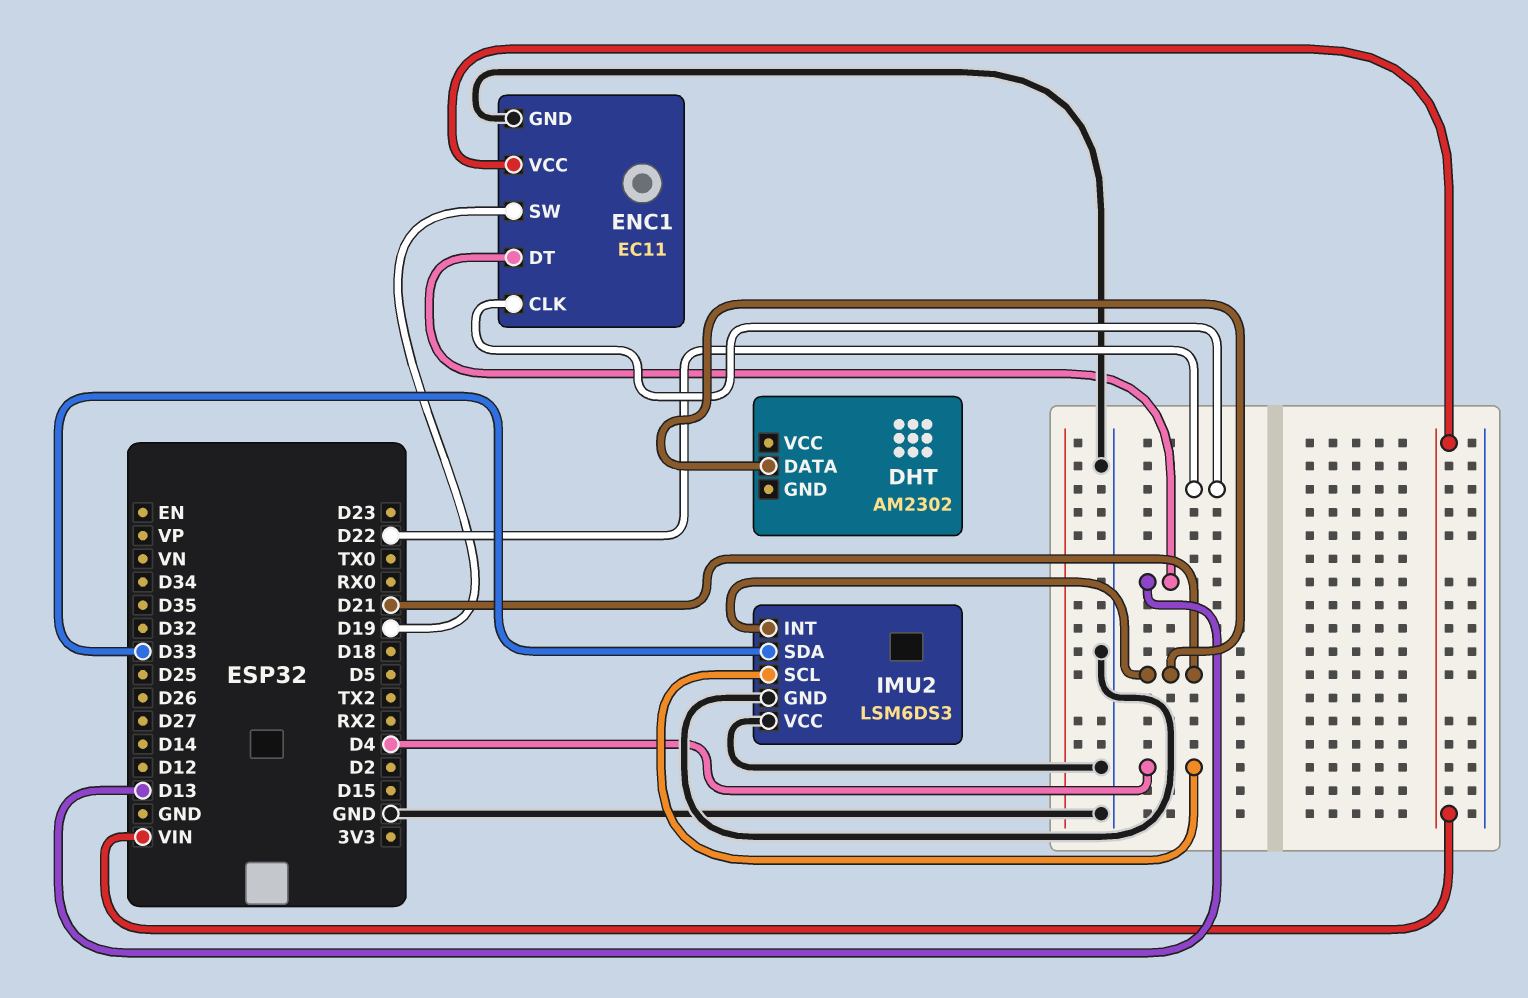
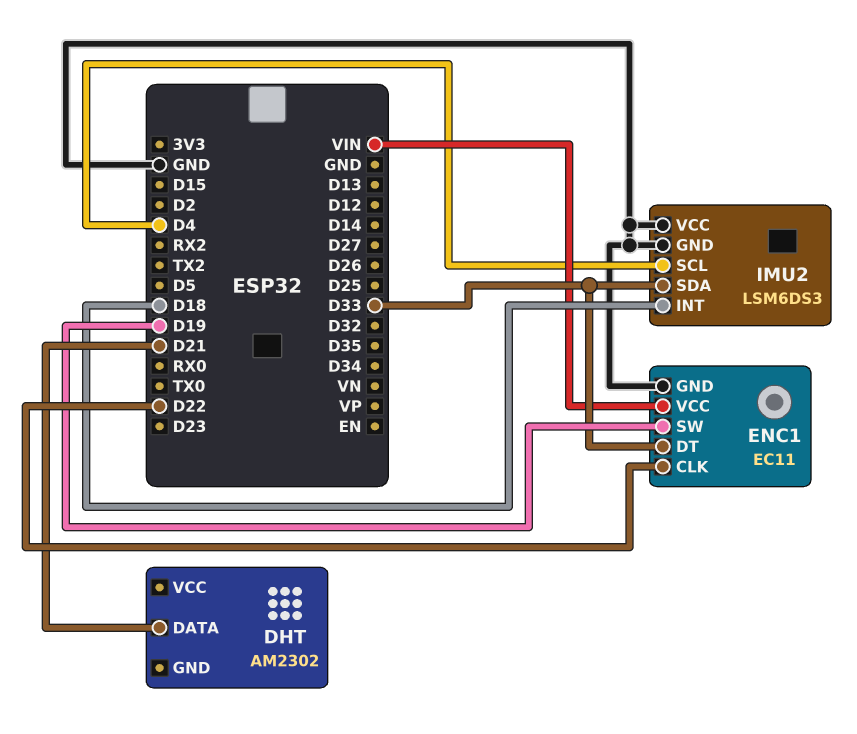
ENC1 pin DT: D13 -> D33
IMU2 pin INT: D21 -> D18

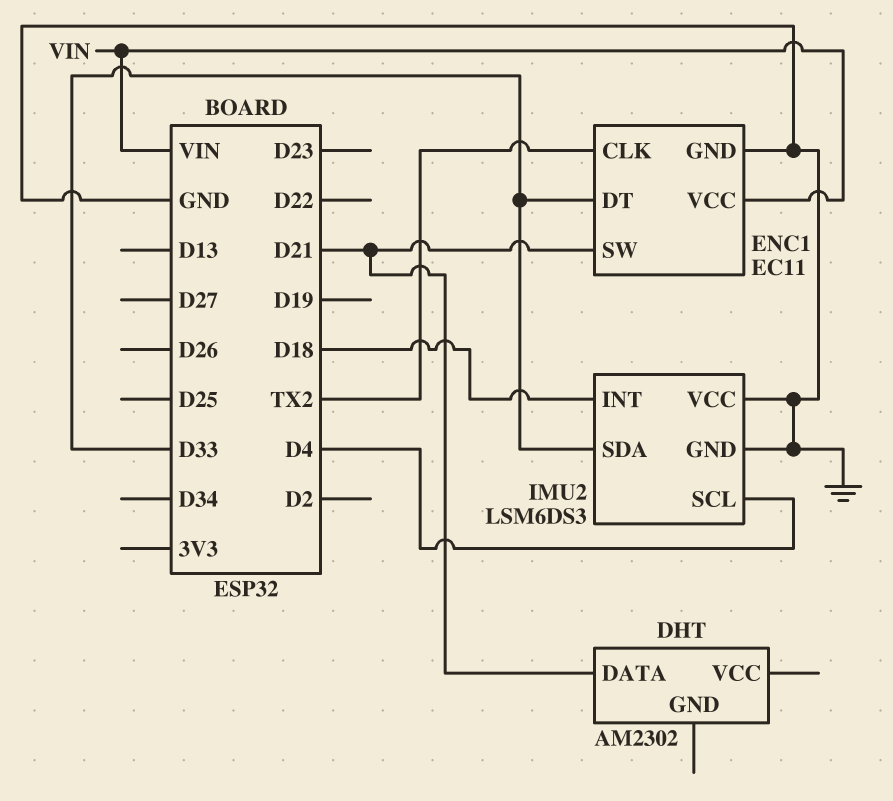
ENC1 pin CLK: D22 -> TX2
ENC1 pin SW: D19 -> D21

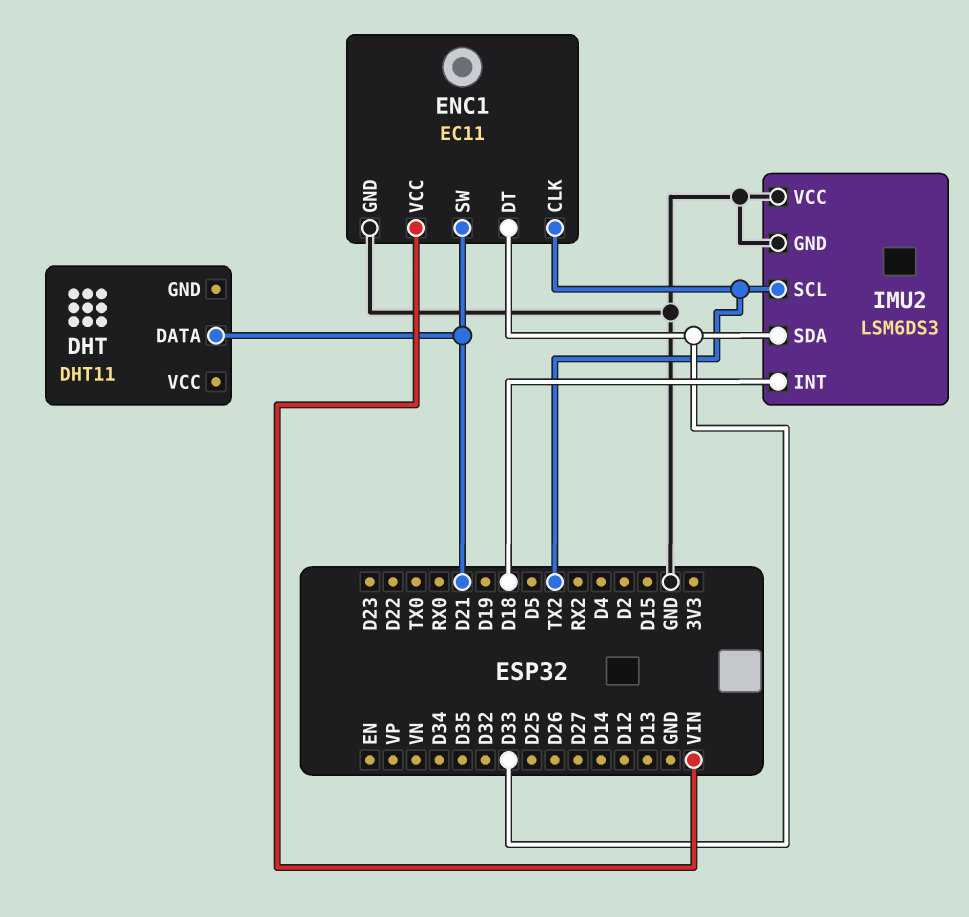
DHT: AM2302 -> DHT11
IMU2 pin SCL: D4 -> TX2

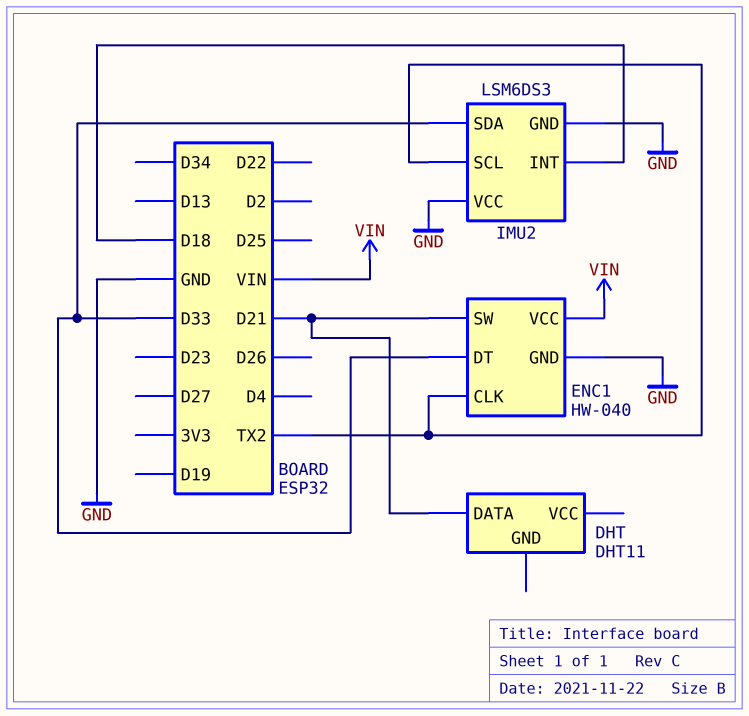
ENC1: EC11 -> HW-040

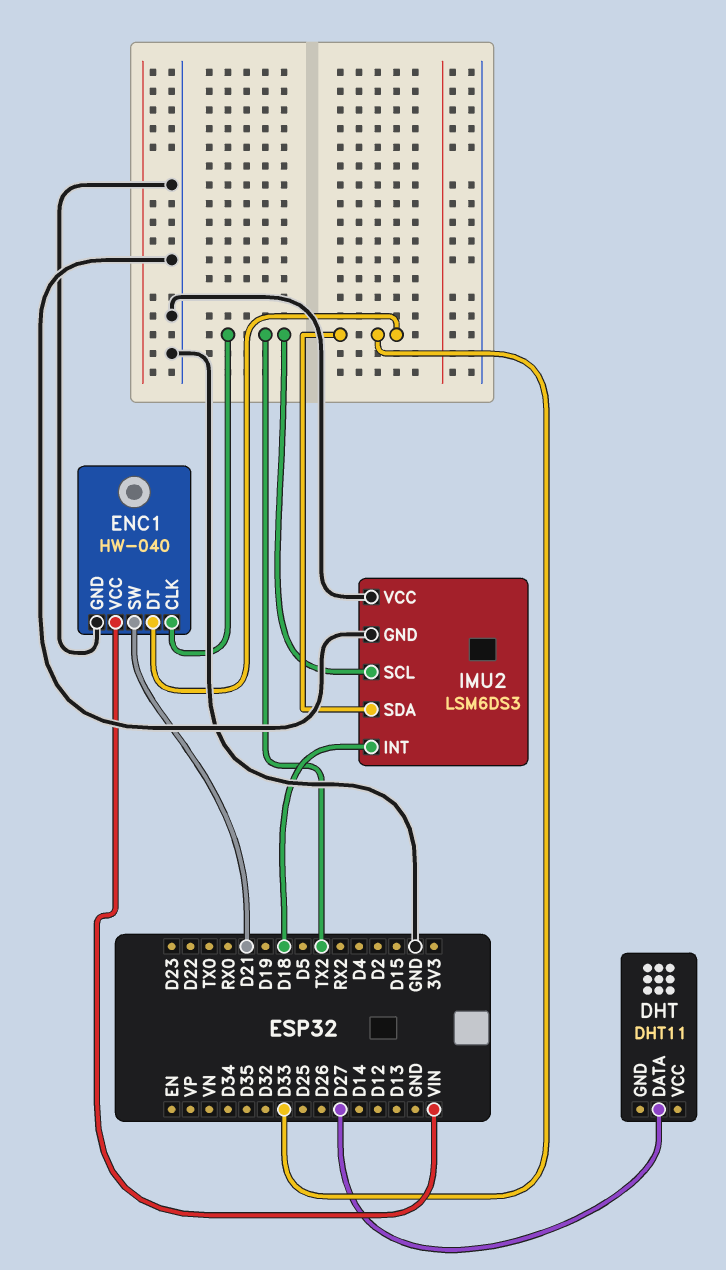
DHT pin DATA: D21 -> D27

